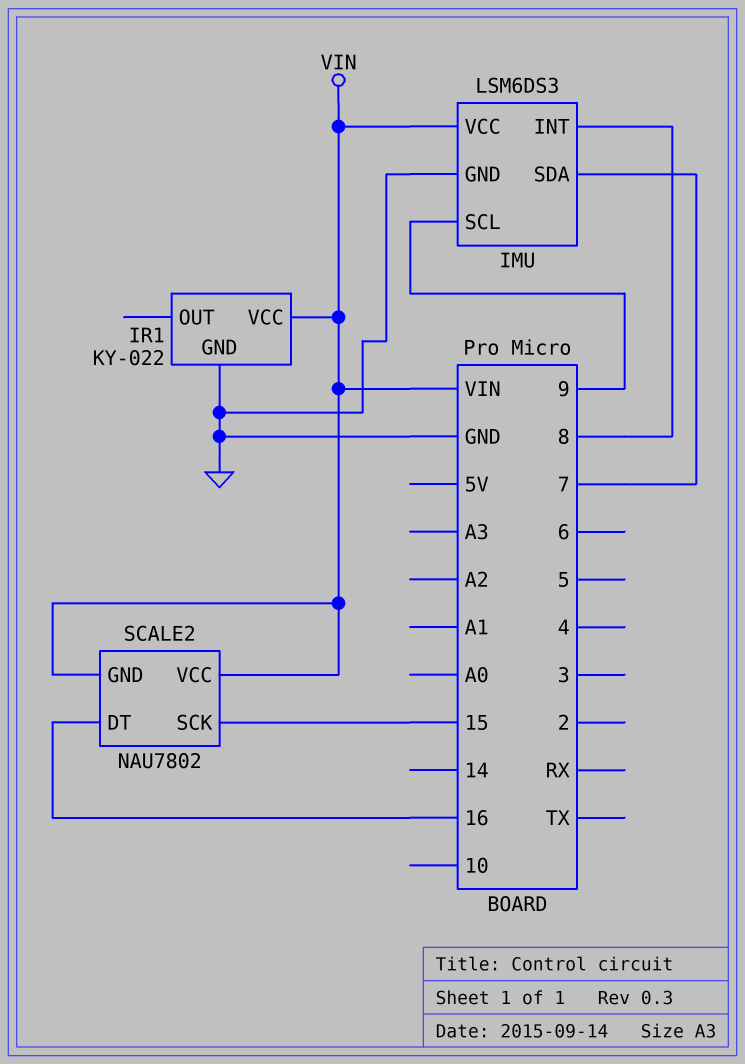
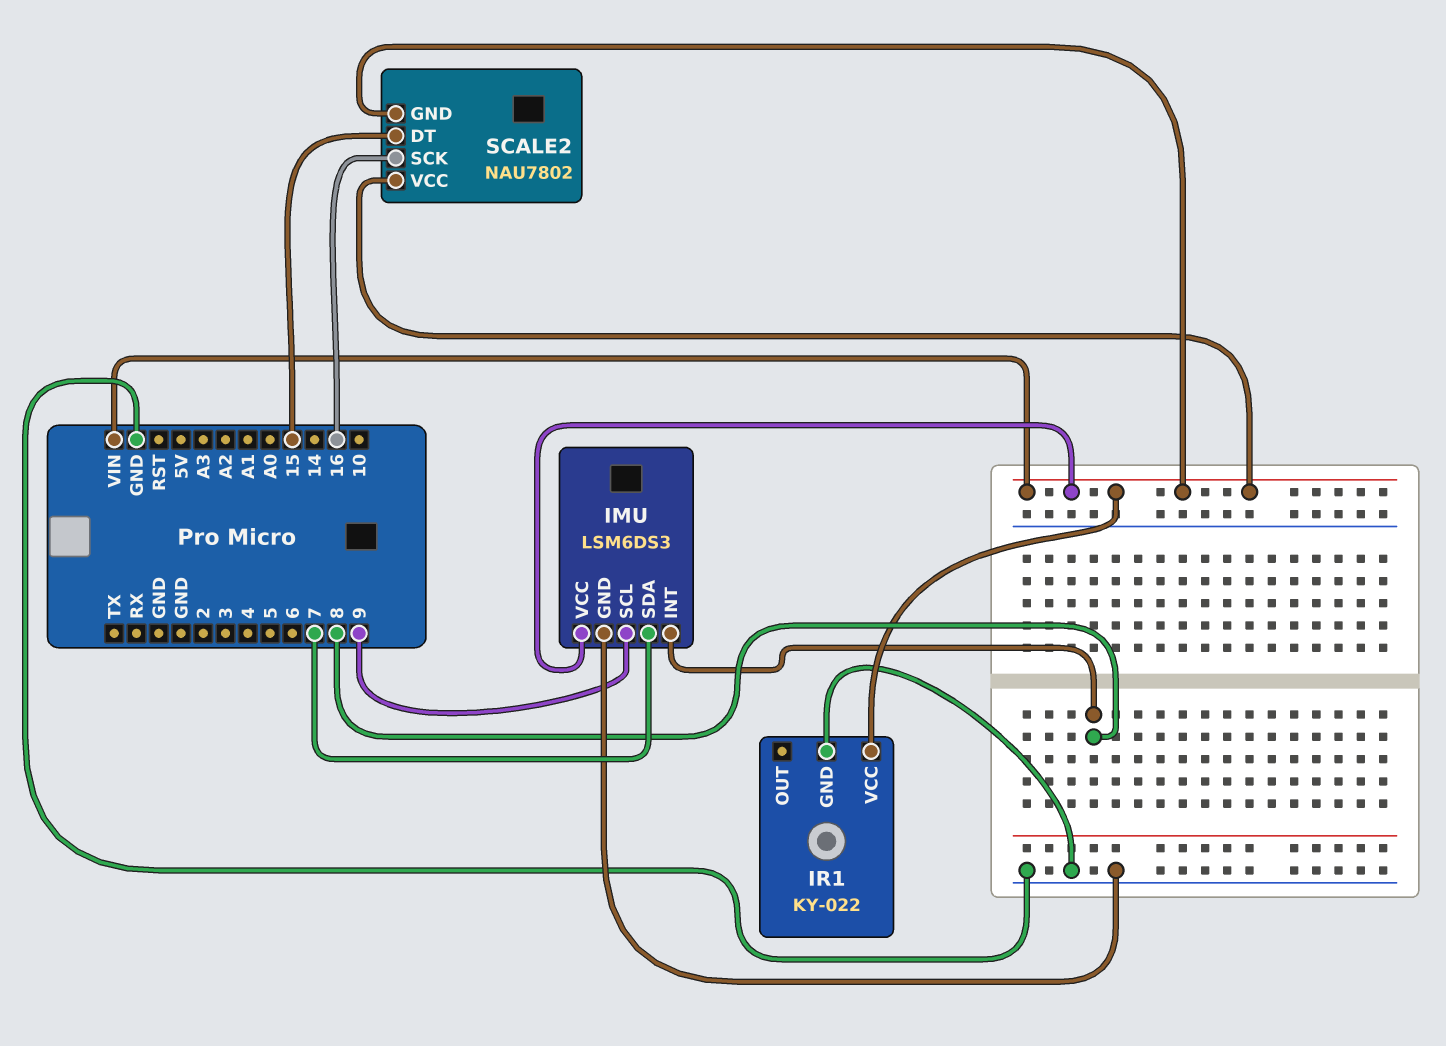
SCALE2 pin DT: 16 -> 15
SCALE2 pin SCK: 15 -> 16

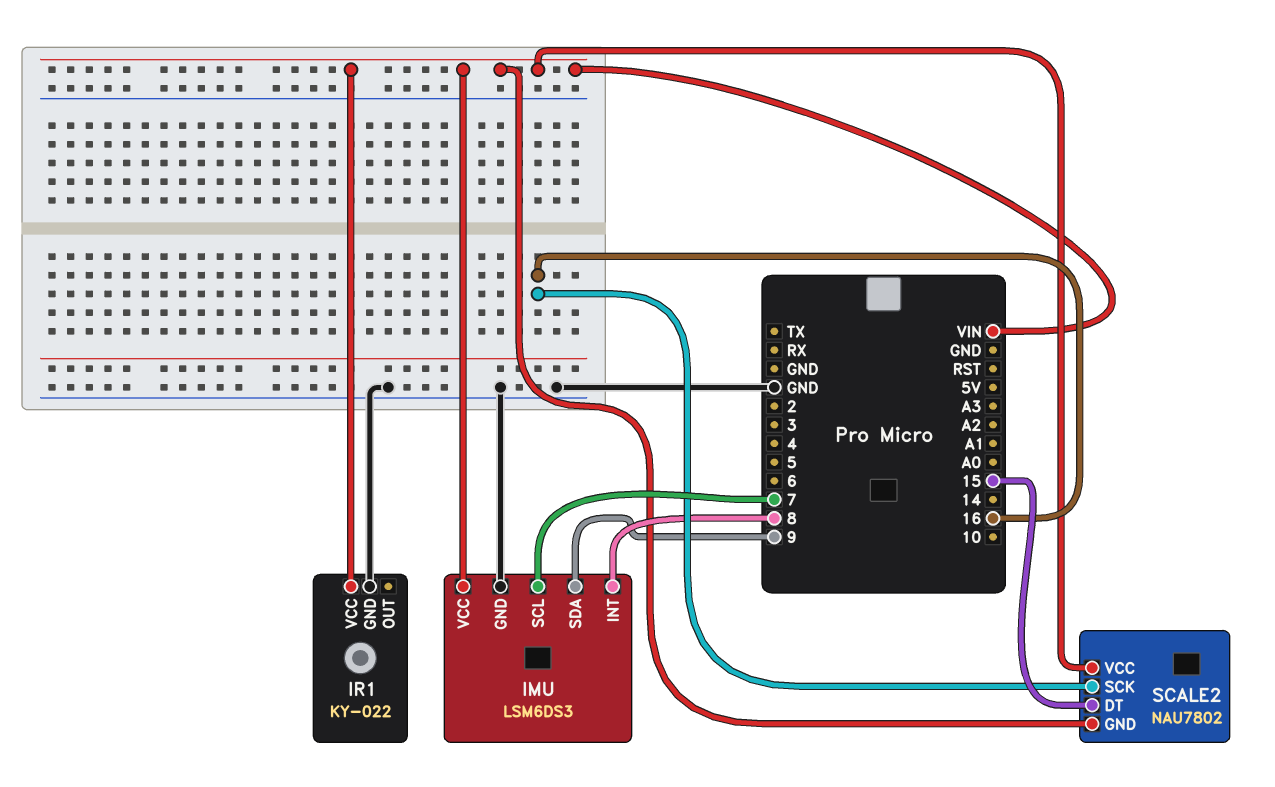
IMU pin SCL: 9 -> 7
IMU pin SDA: 7 -> 9

